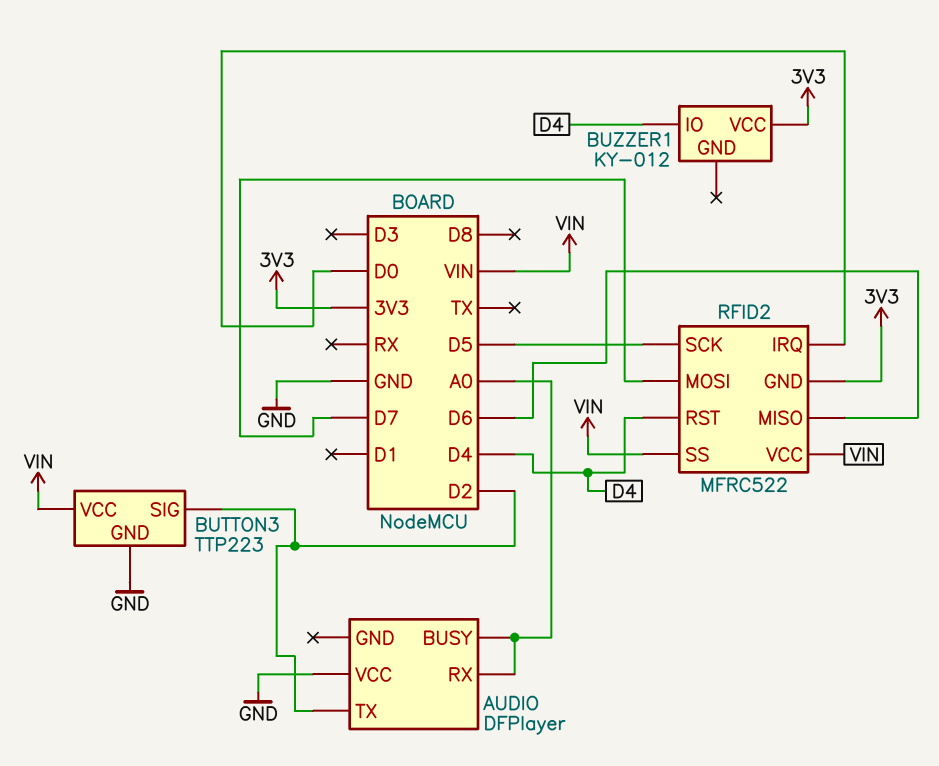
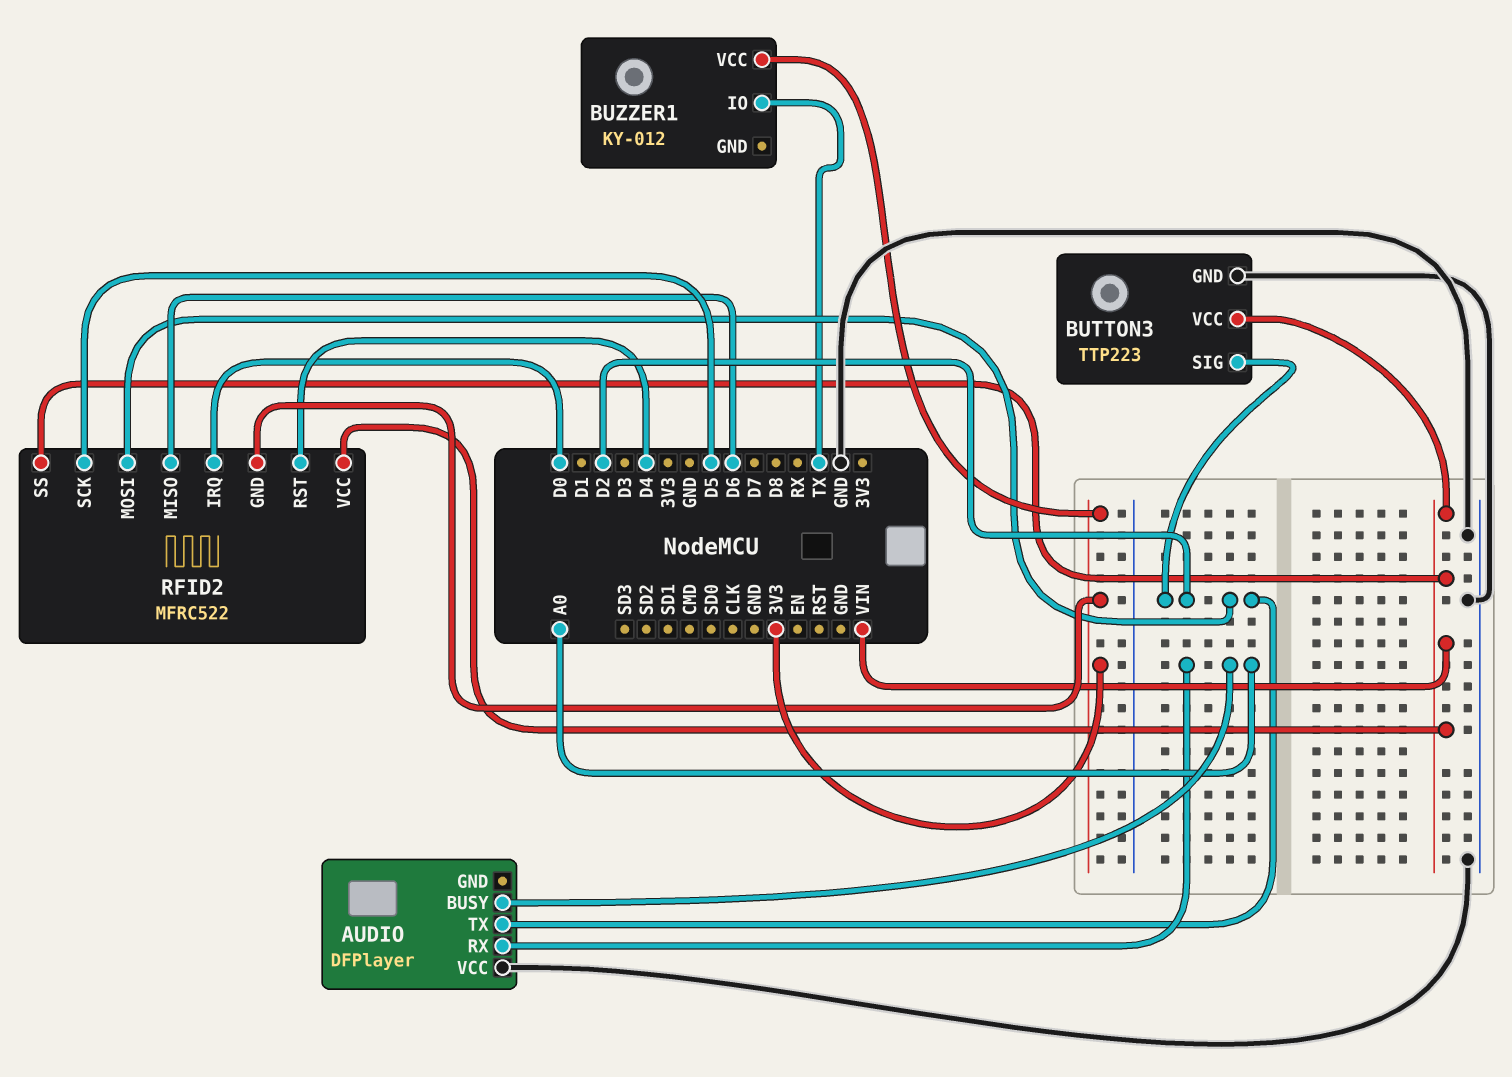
BUZZER1 pin IO: D4 -> TX
RFID2 pin MOSI: D7 -> D2

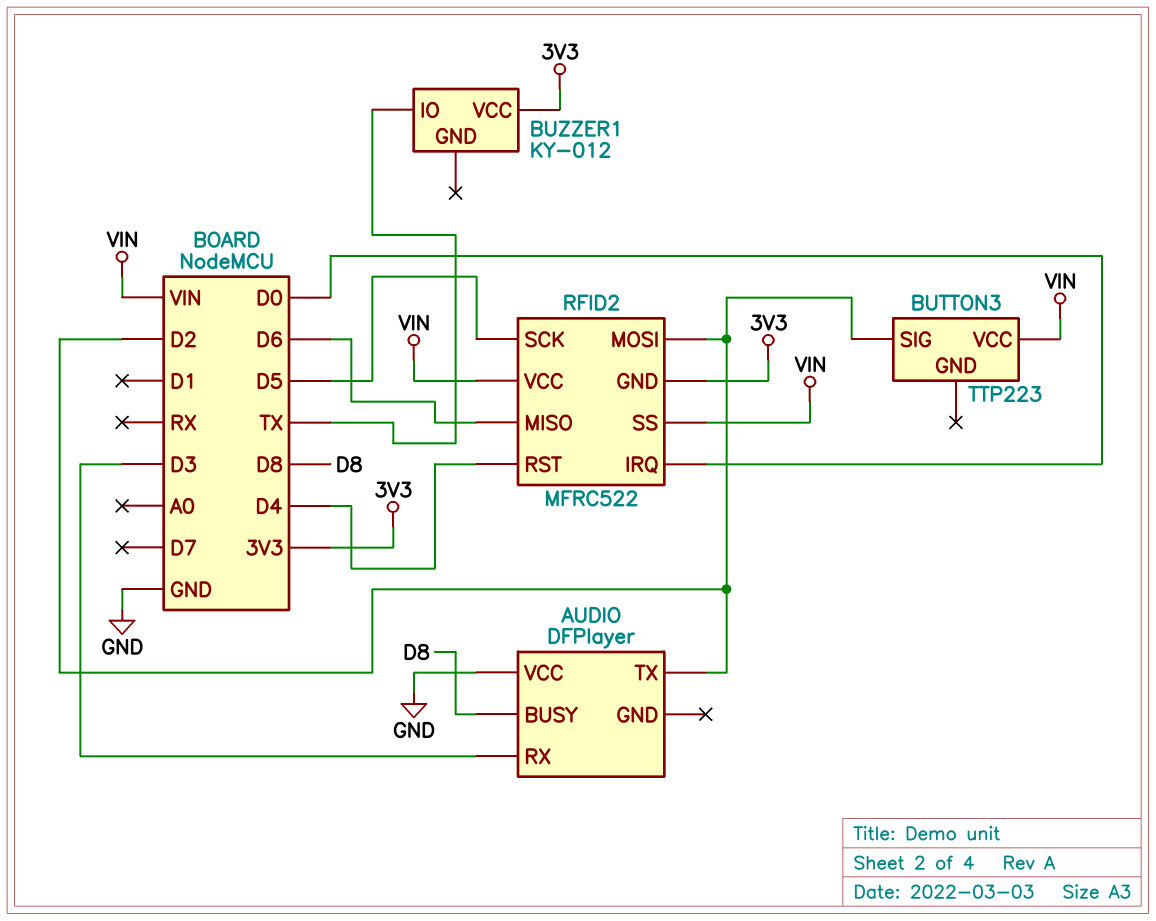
AUDIO pin BUSY: A0 -> D8
AUDIO pin RX: A0 -> D3
BUTTON3 pin GND: GND -> none

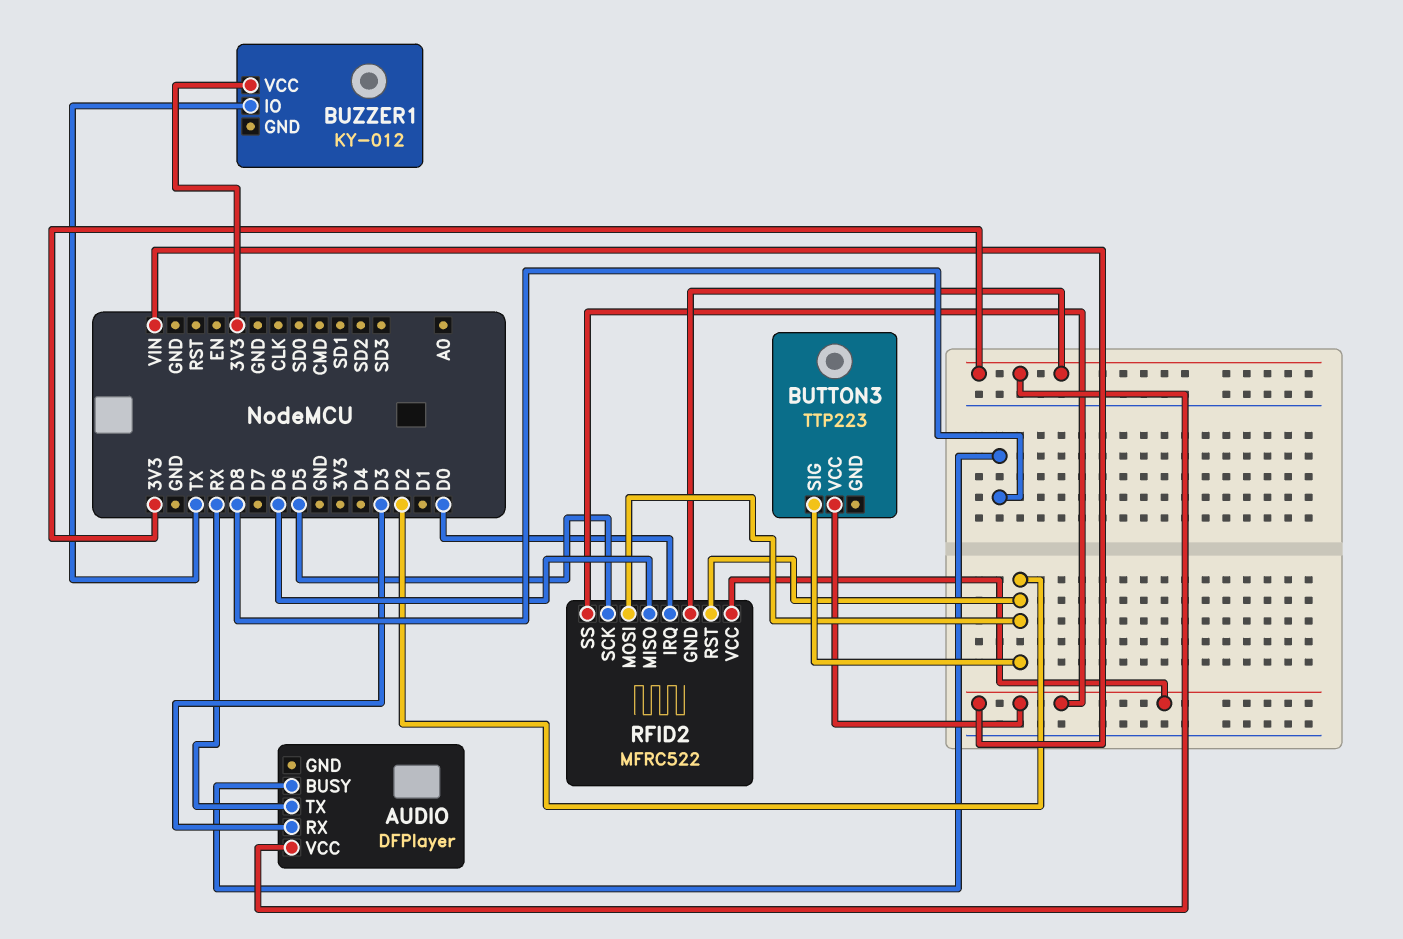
AUDIO pin TX: D2 -> RX
AUDIO pin VCC: GND -> 3V3
RFID2 pin RST: D4 -> D2

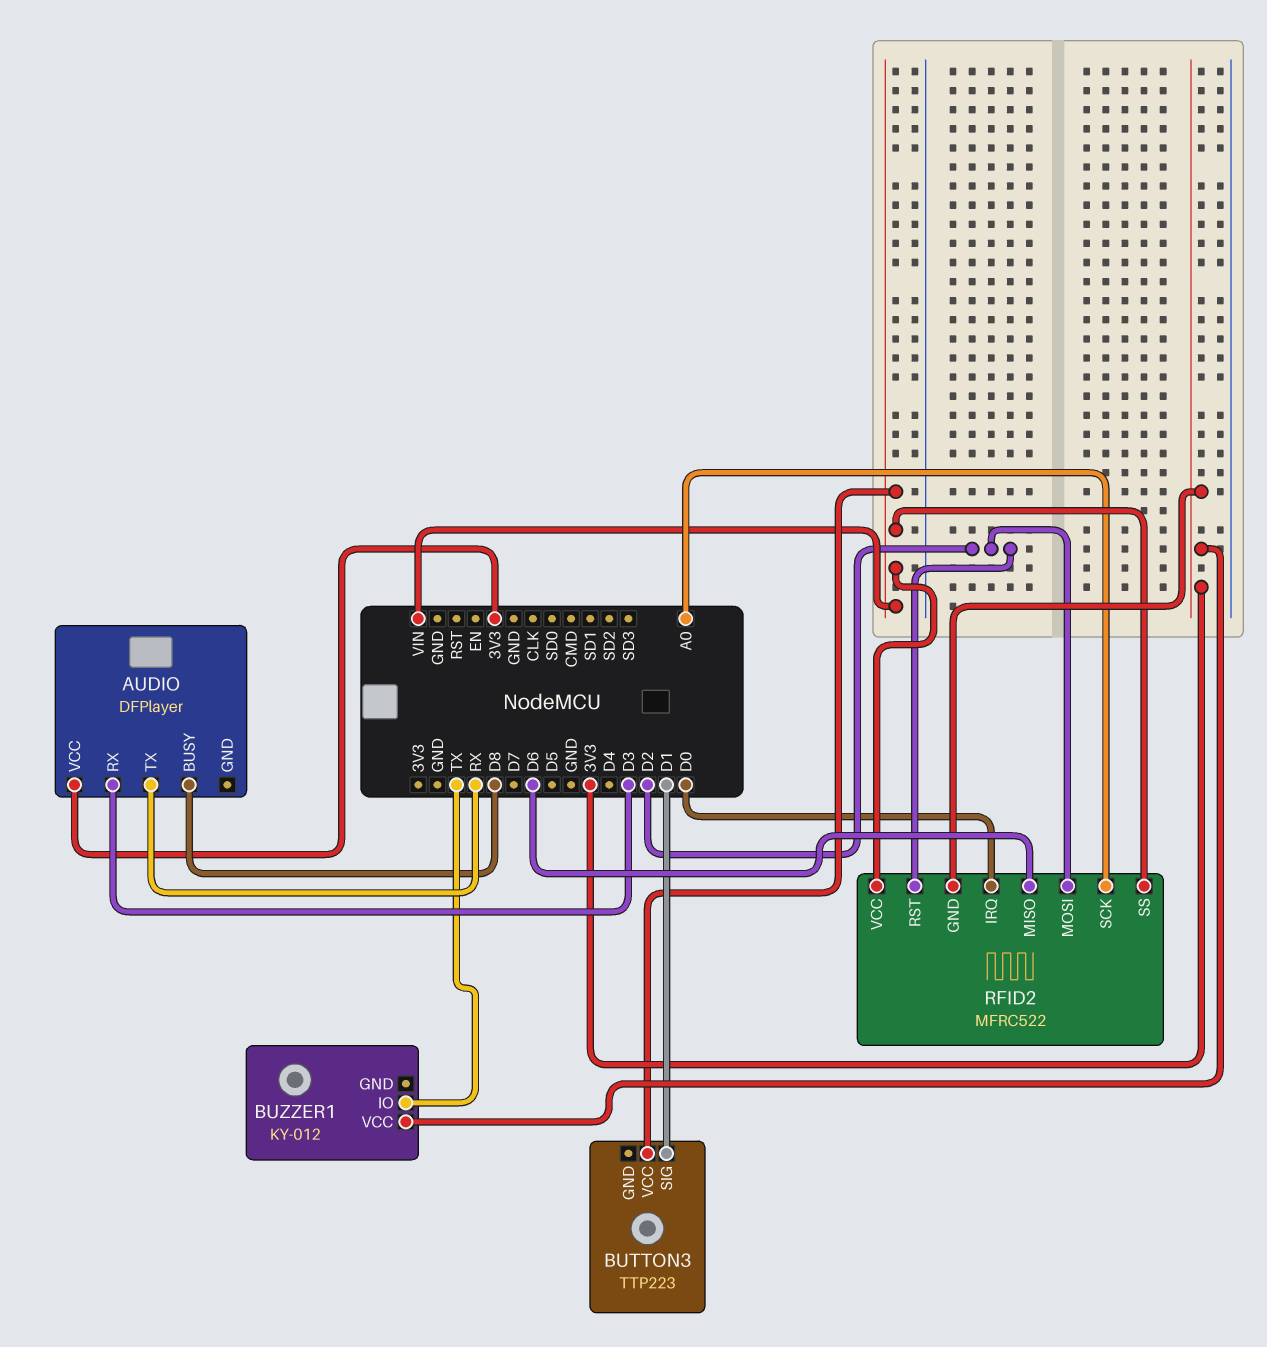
BUTTON3 pin SIG: D2 -> D1
RFID2 pin SCK: D5 -> A0

